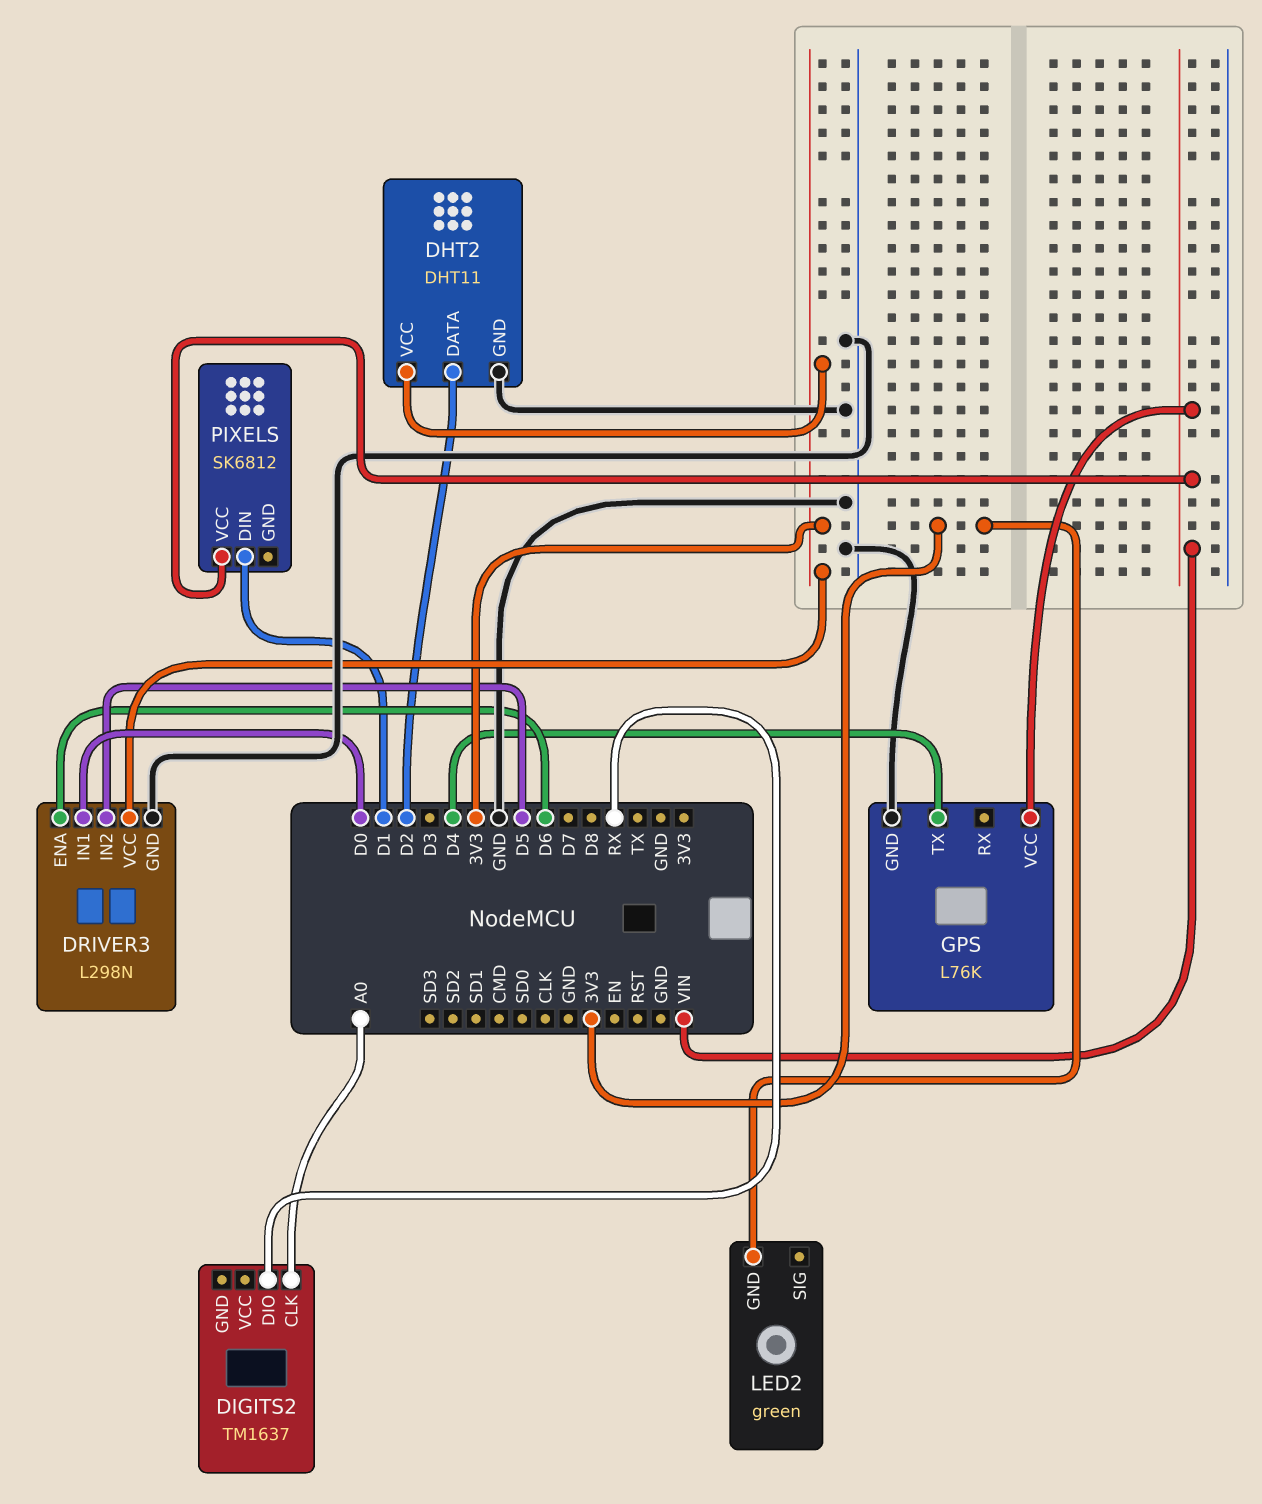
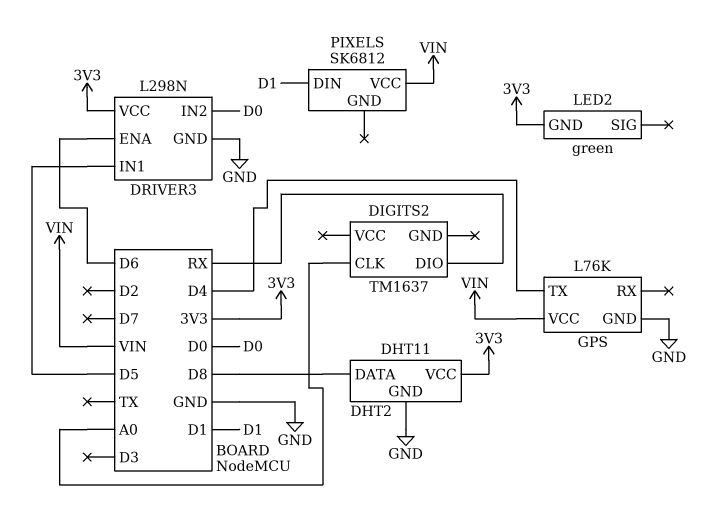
DHT2 pin DATA: D2 -> D8
DRIVER3 pin IN1: D0 -> D5
DRIVER3 pin IN2: D5 -> D0

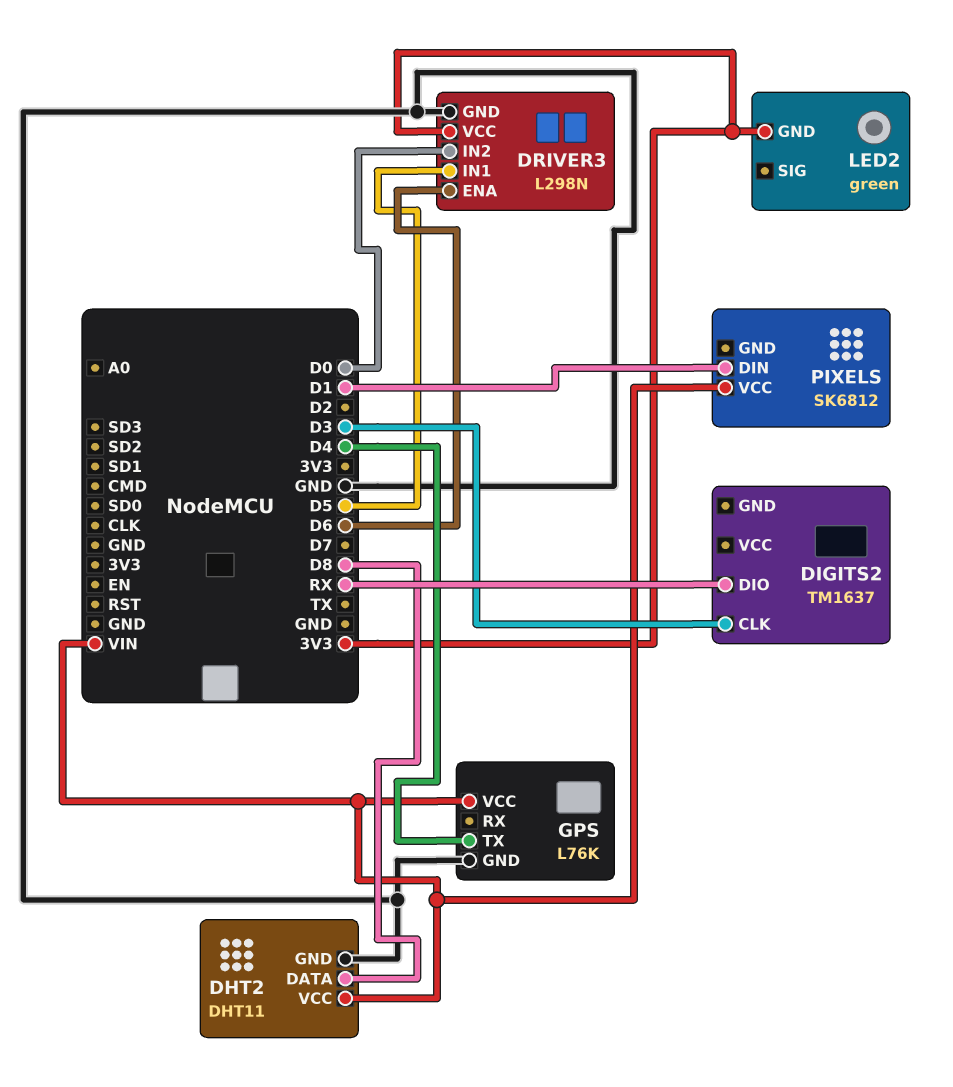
DHT2 pin VCC: 3V3 -> VIN
DIGITS2 pin CLK: A0 -> D3

